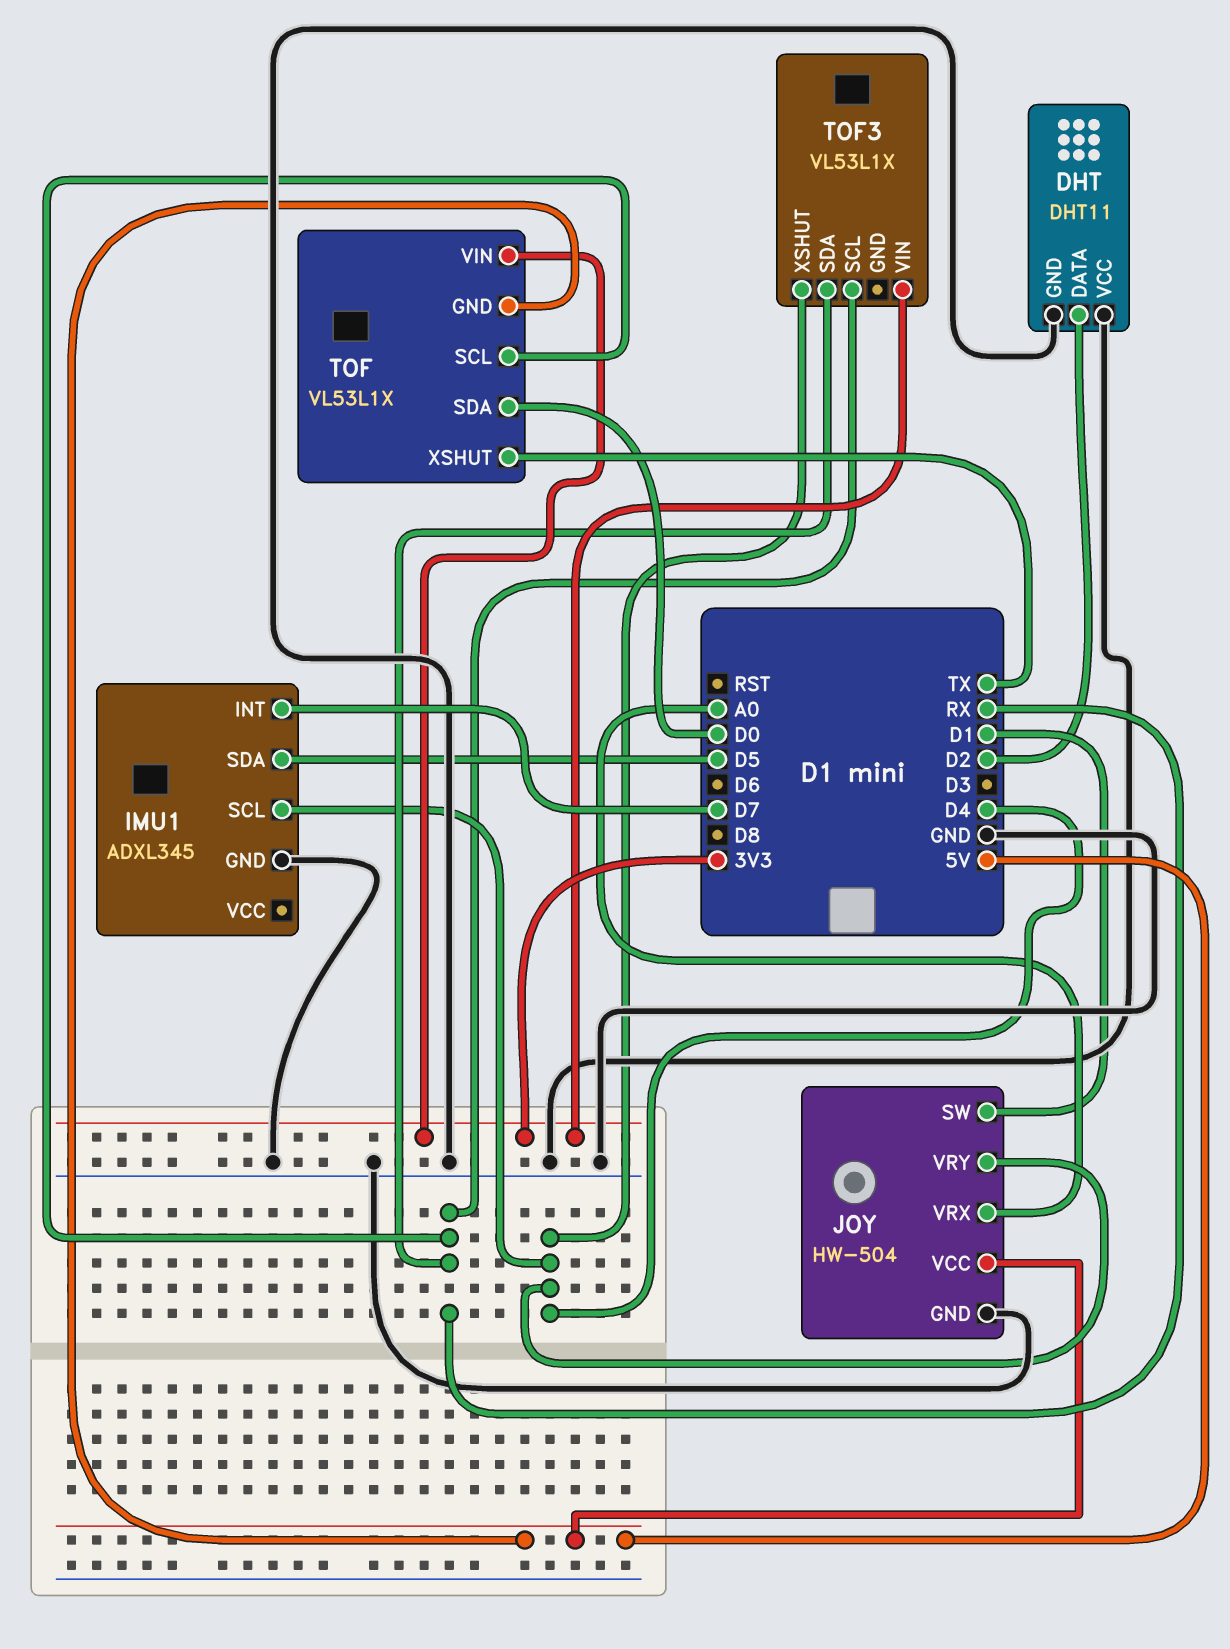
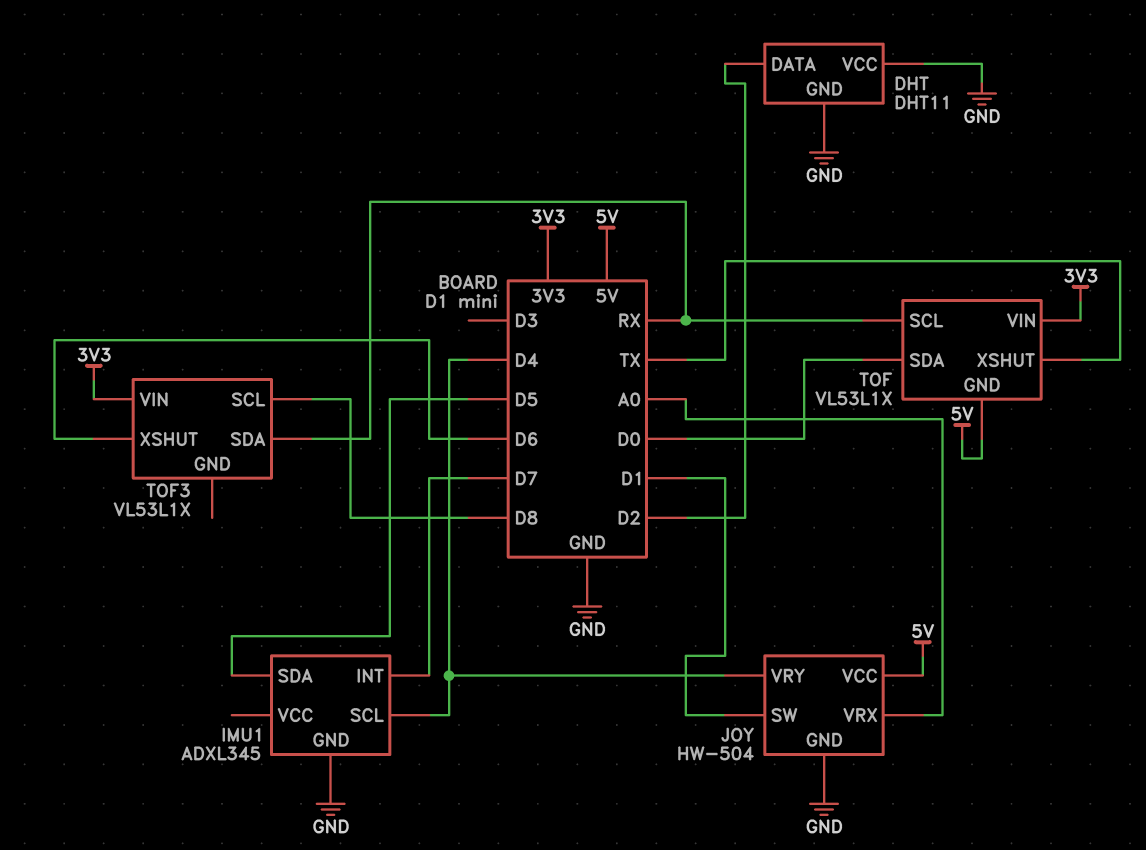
TOF3 pin SCL: RX -> D8
TOF3 pin XSHUT: D4 -> D6

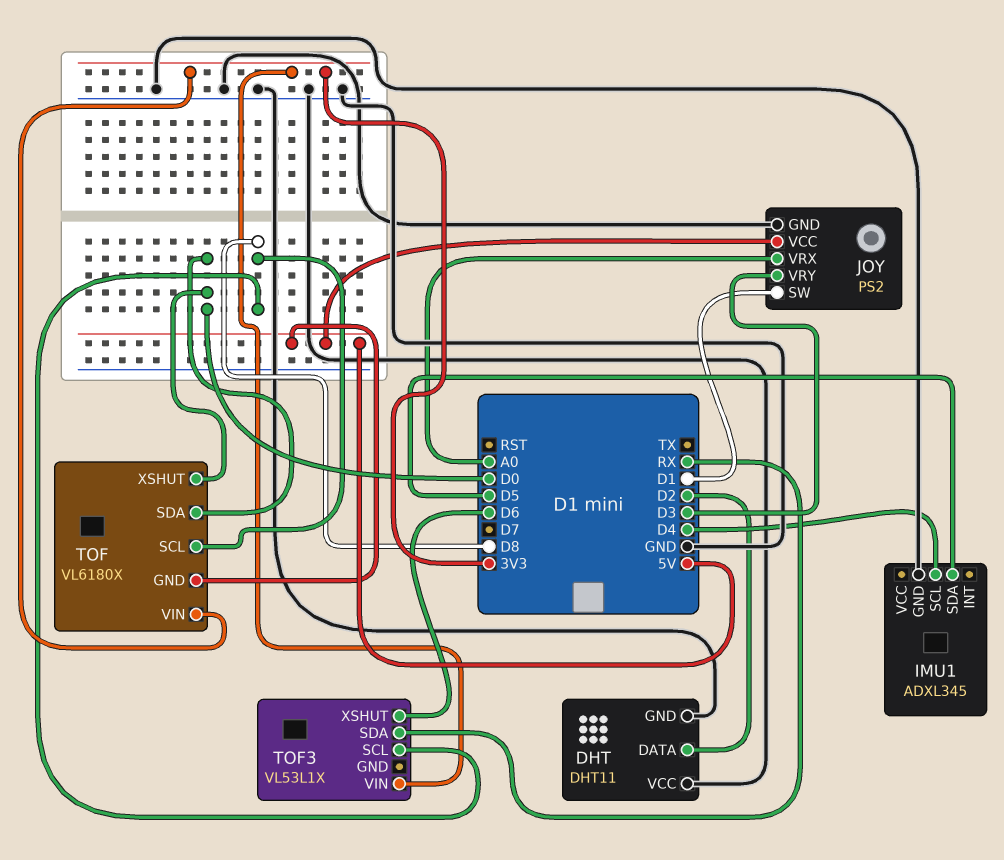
IMU1 pin INT: D7 -> none
JOY: HW-504 -> PS2
JOY pin VRY: D4 -> D3
TOF: VL53L1X -> VL6180X
TOF pin SCL: RX -> D8
TOF pin XSHUT: TX -> D0

